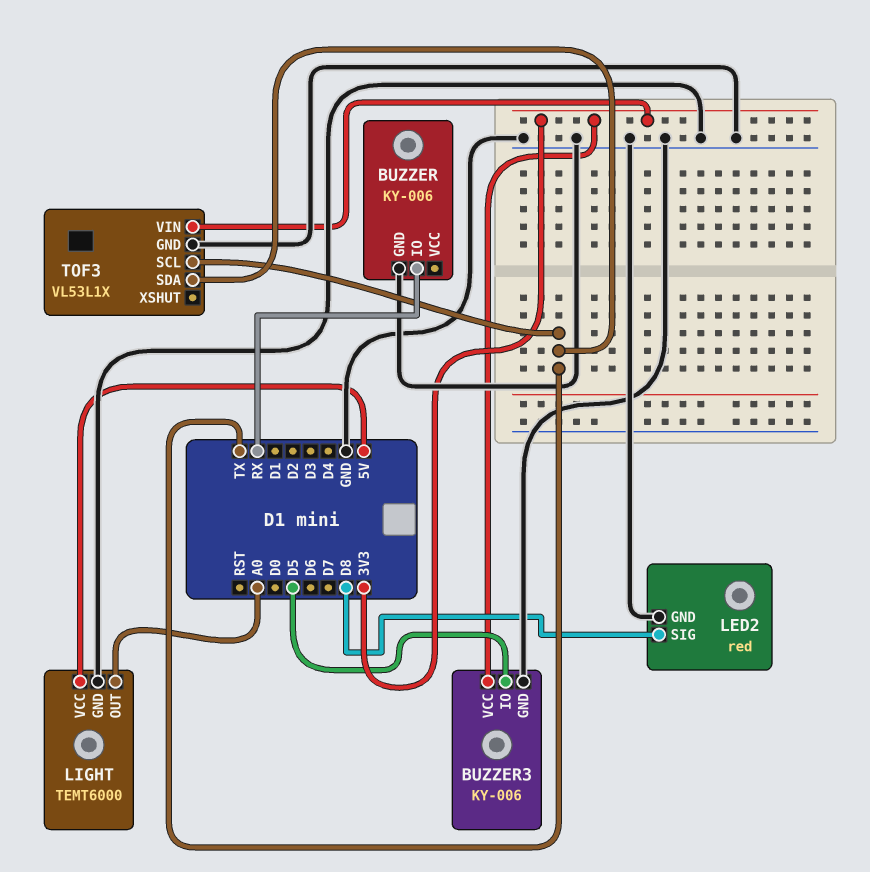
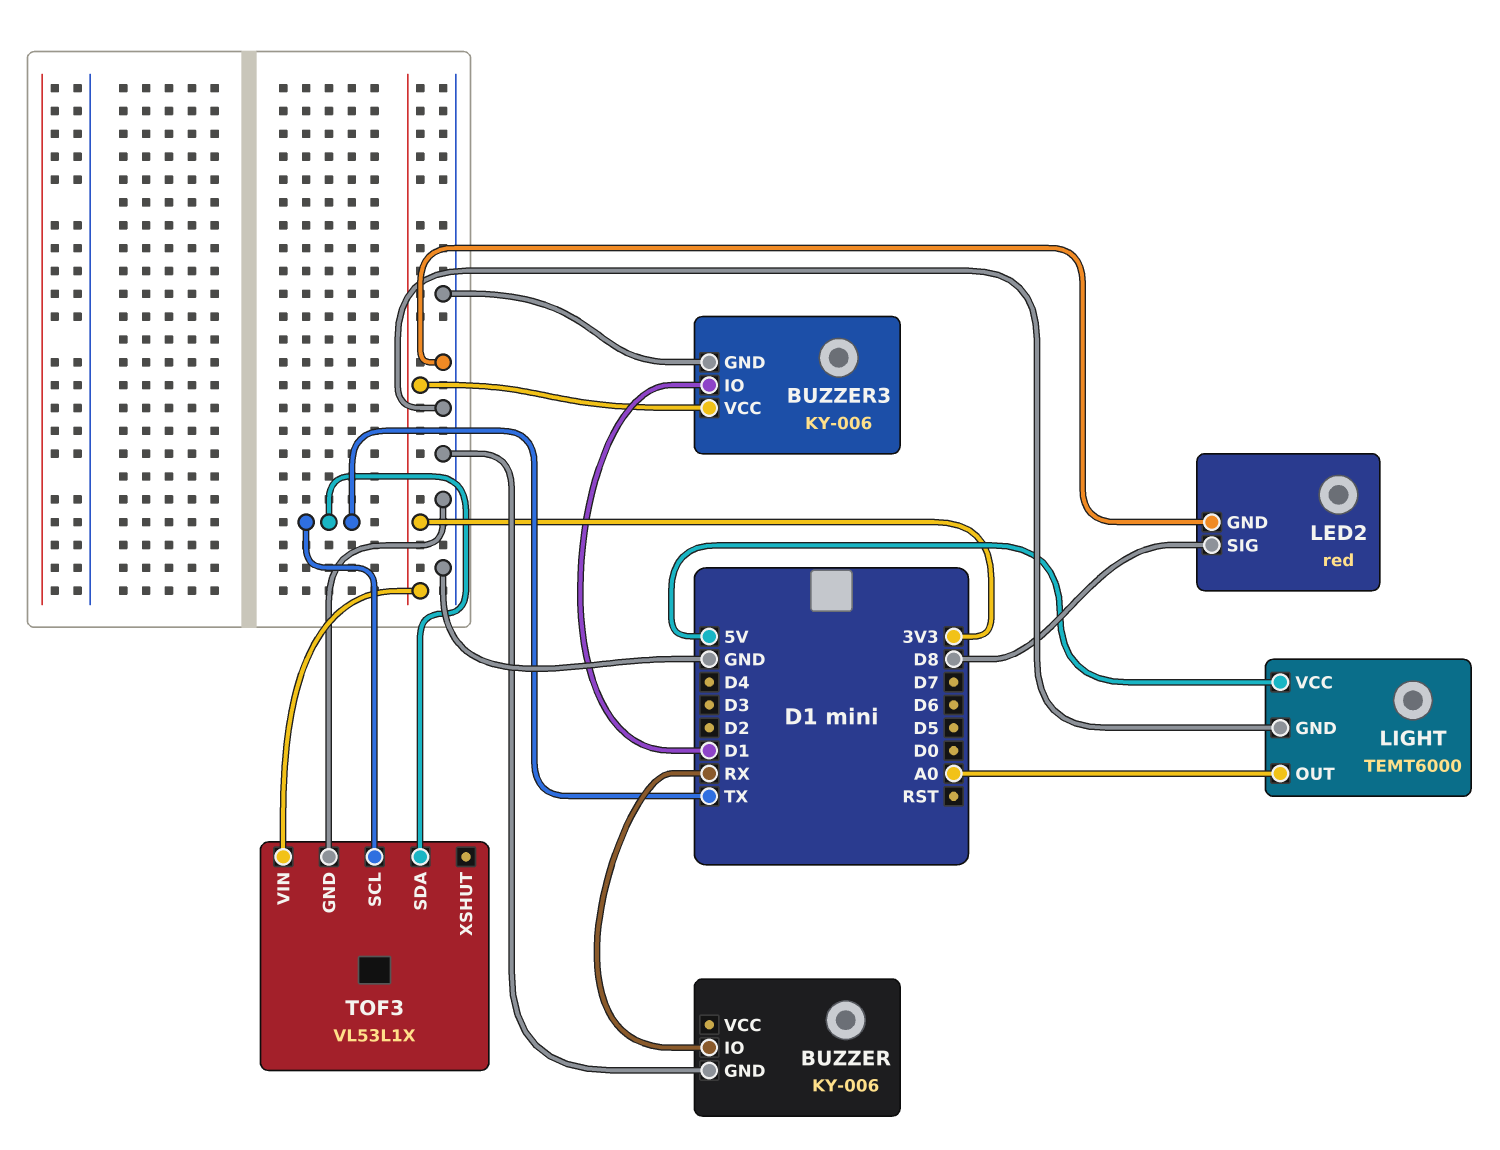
BUZZER3 pin IO: D5 -> D1

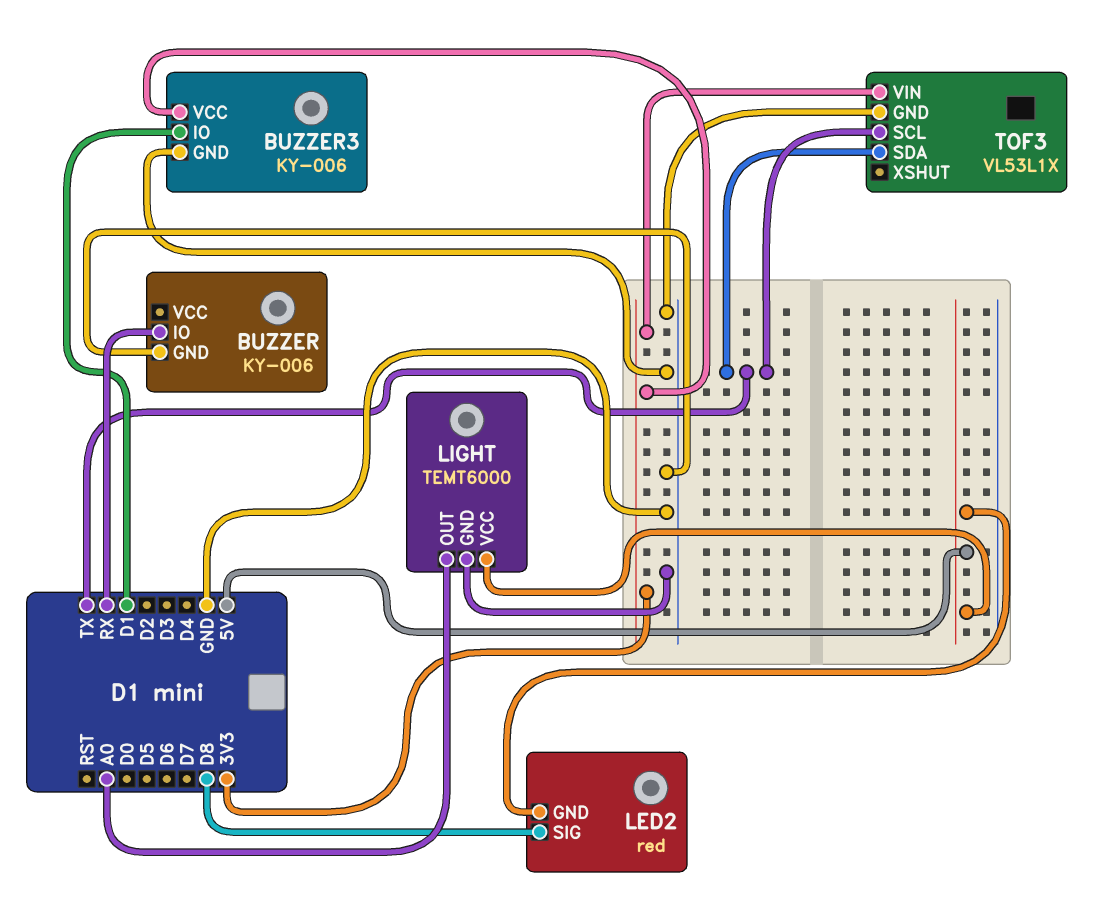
LED2 pin GND: GND -> 5V

